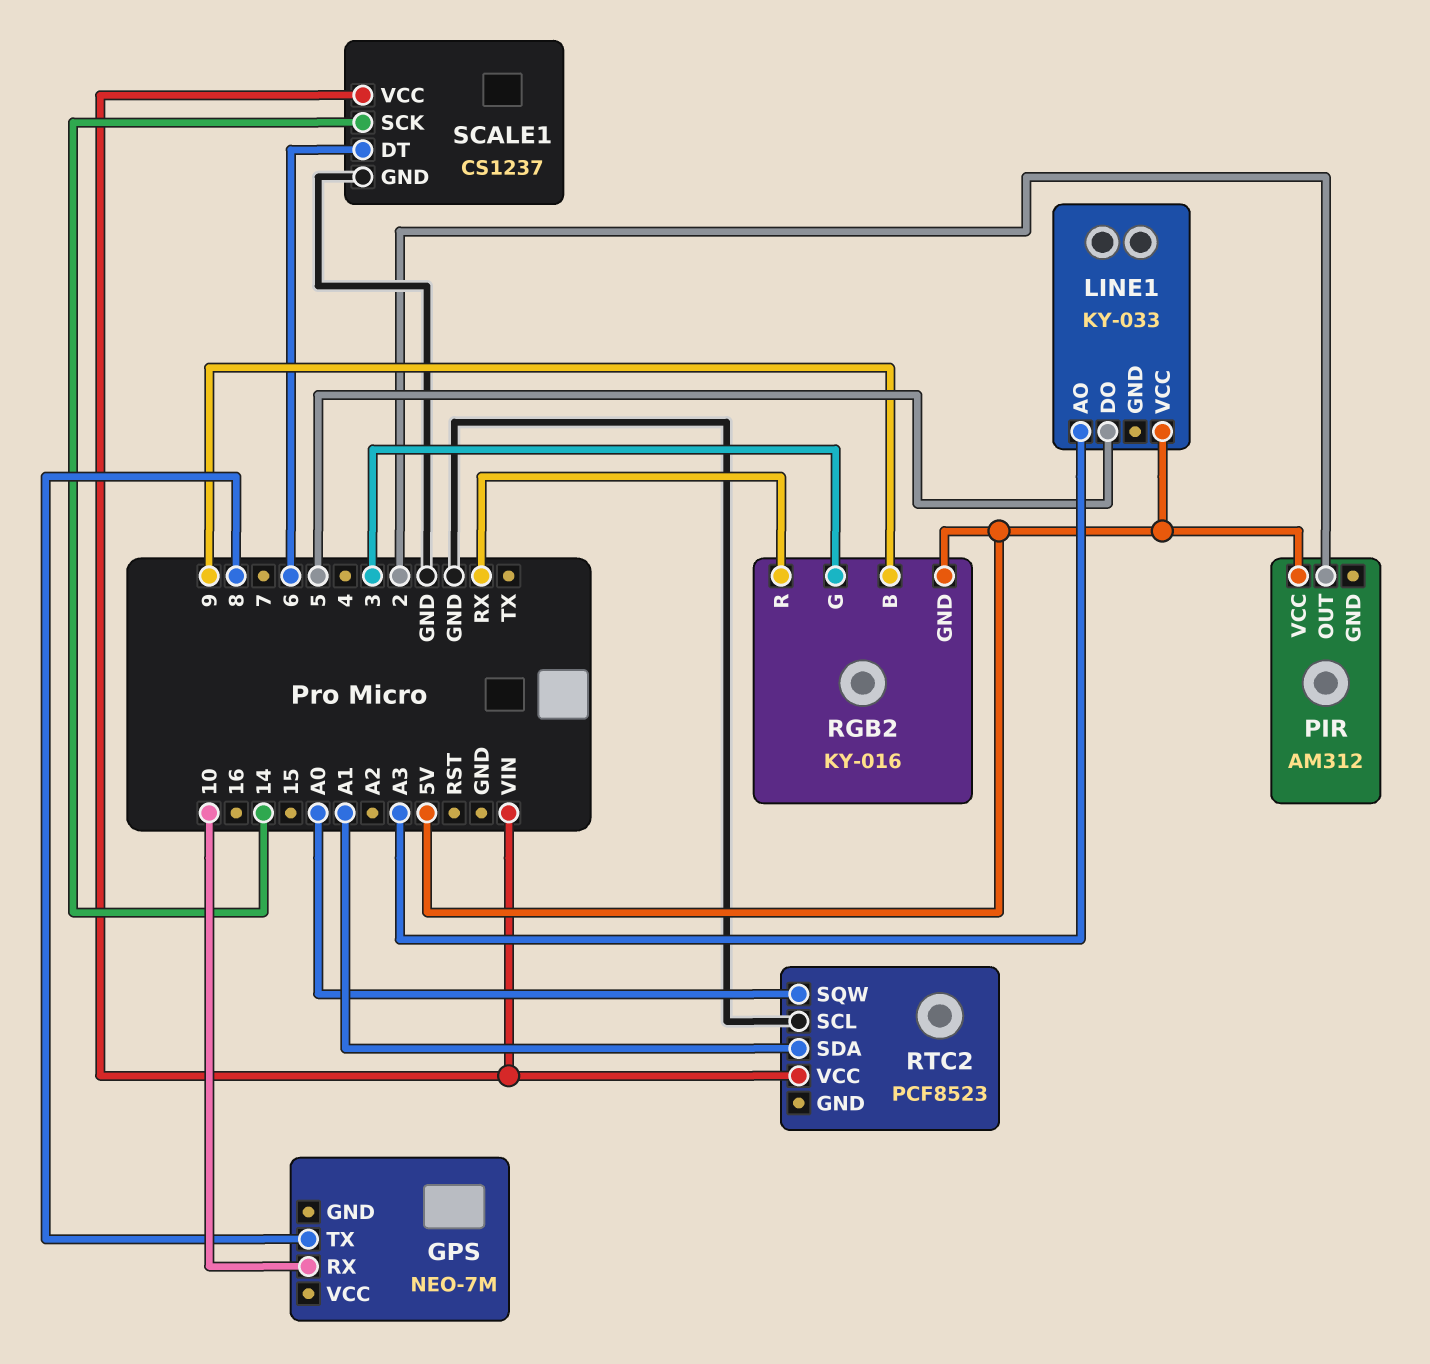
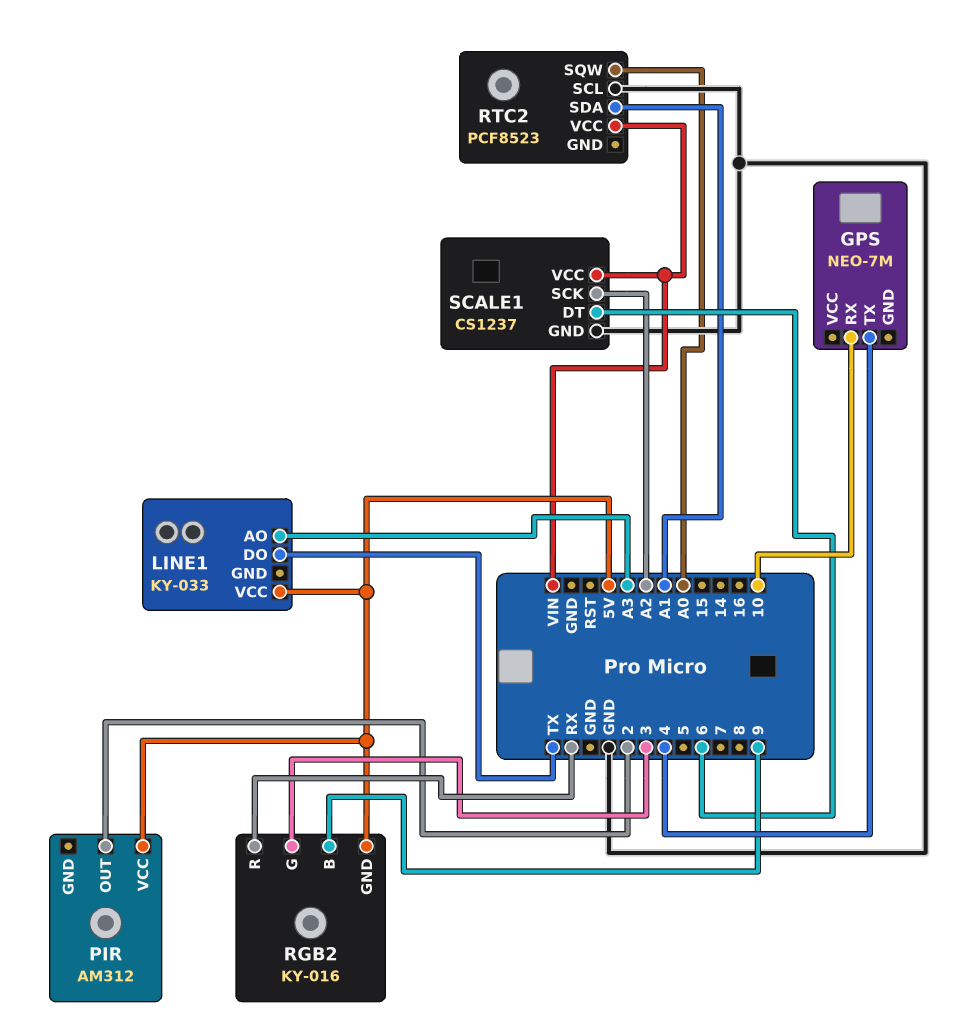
GPS pin TX: 8 -> 4
LINE1 pin DO: 5 -> TX
SCALE1 pin SCK: 14 -> A2

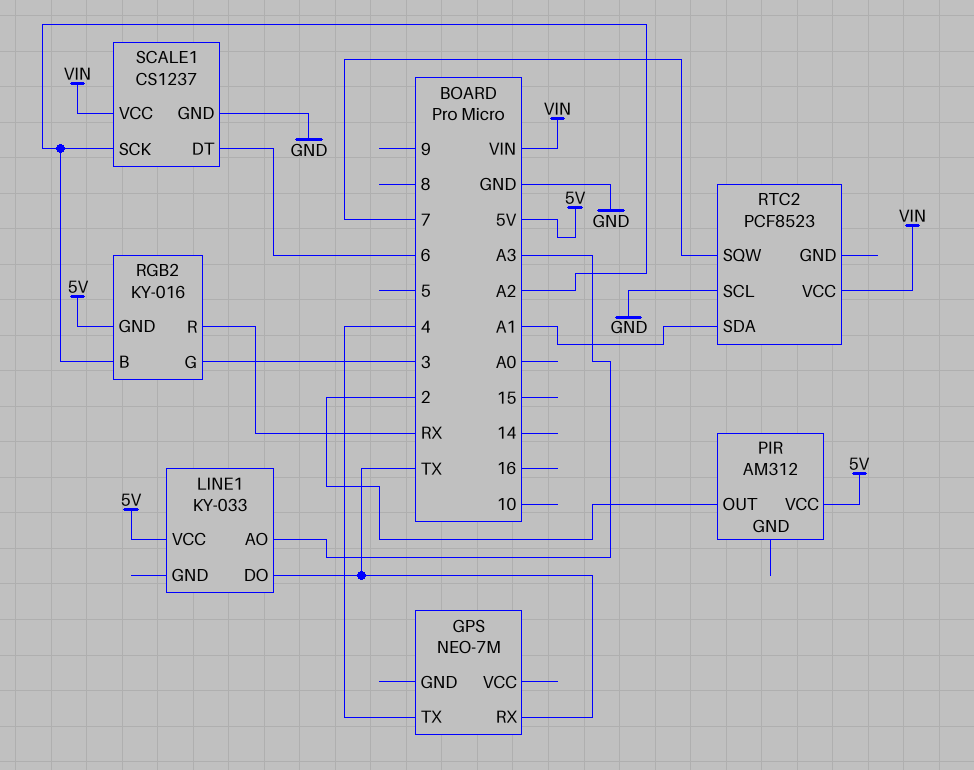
GPS pin RX: 10 -> TX
RGB2 pin B: 9 -> A2
RTC2 pin SQW: A0 -> 7

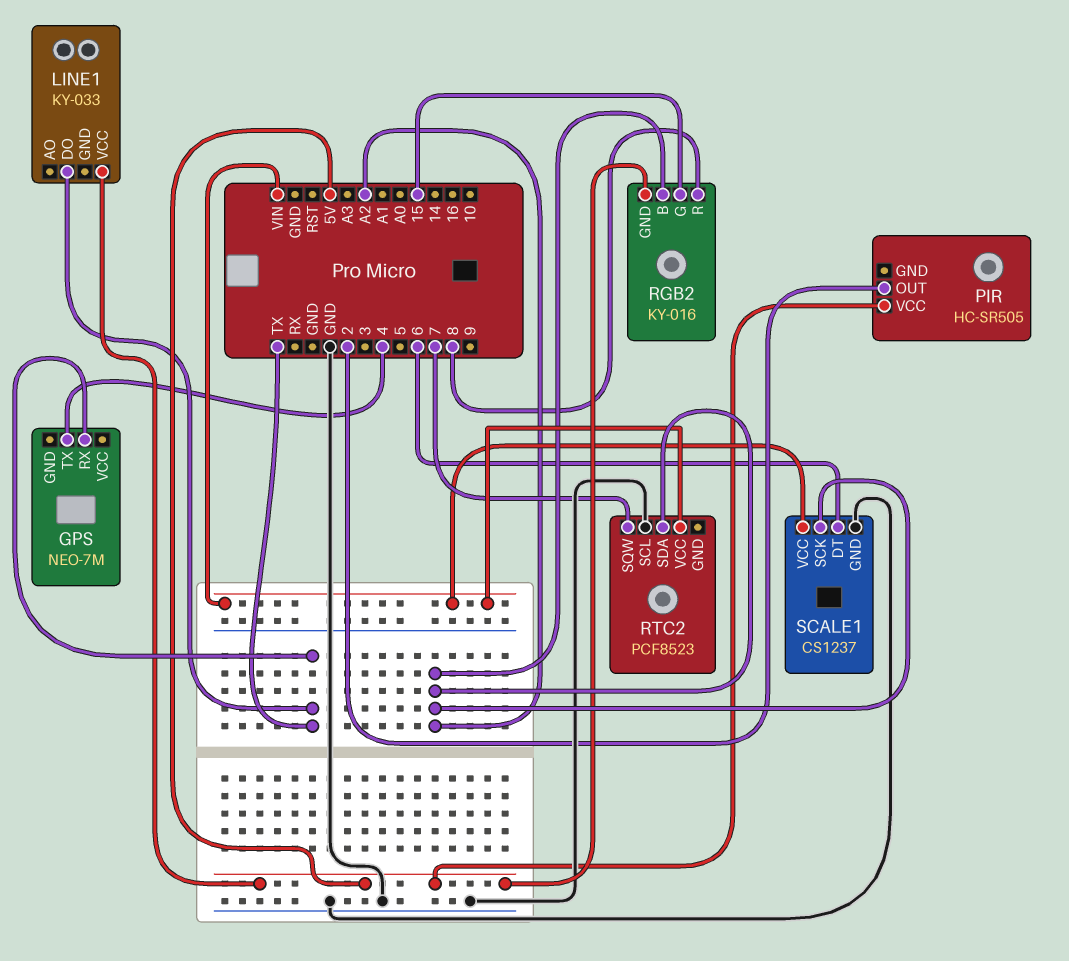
LINE1 pin AO: A3 -> none
PIR: AM312 -> HC-SR505
RGB2 pin G: 3 -> 15
RGB2 pin R: RX -> 8
RTC2 pin SDA: A1 -> A2

